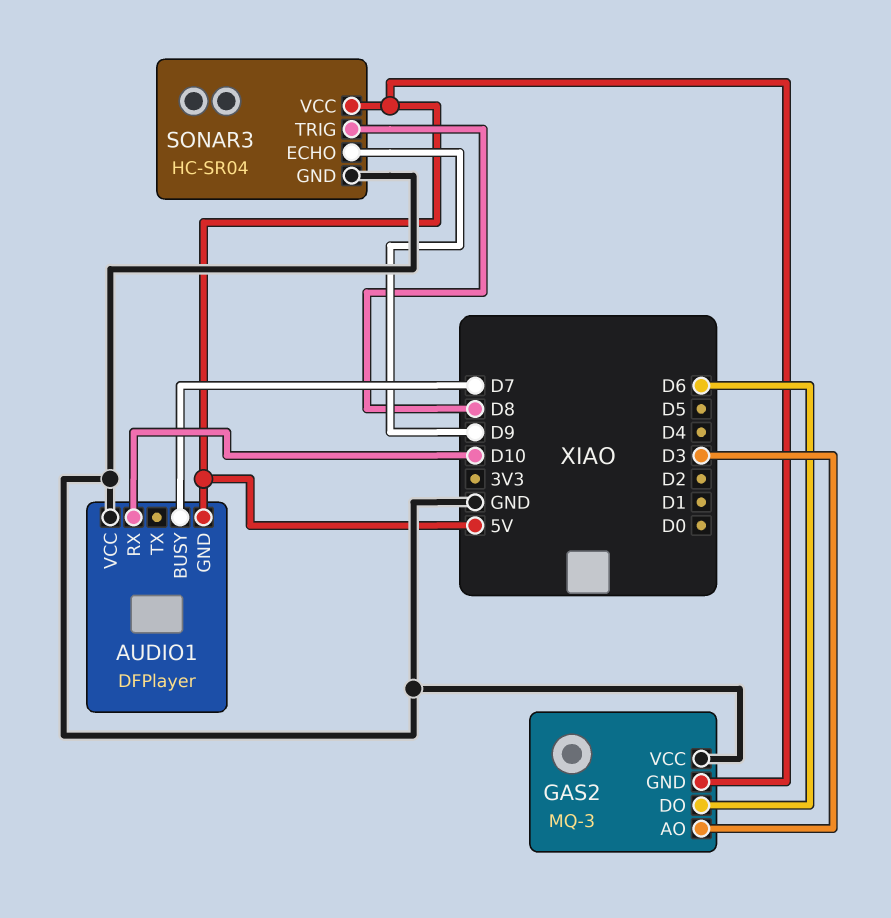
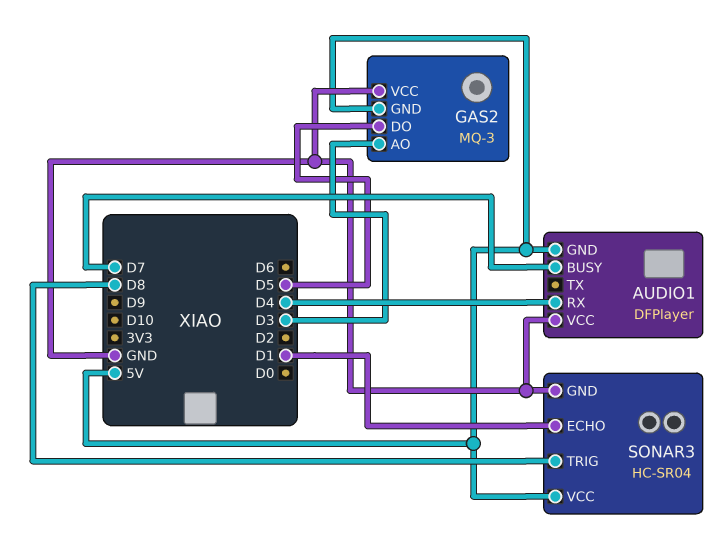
AUDIO1 pin RX: D10 -> D4
GAS2 pin DO: D6 -> D5
SONAR3 pin ECHO: D9 -> D1

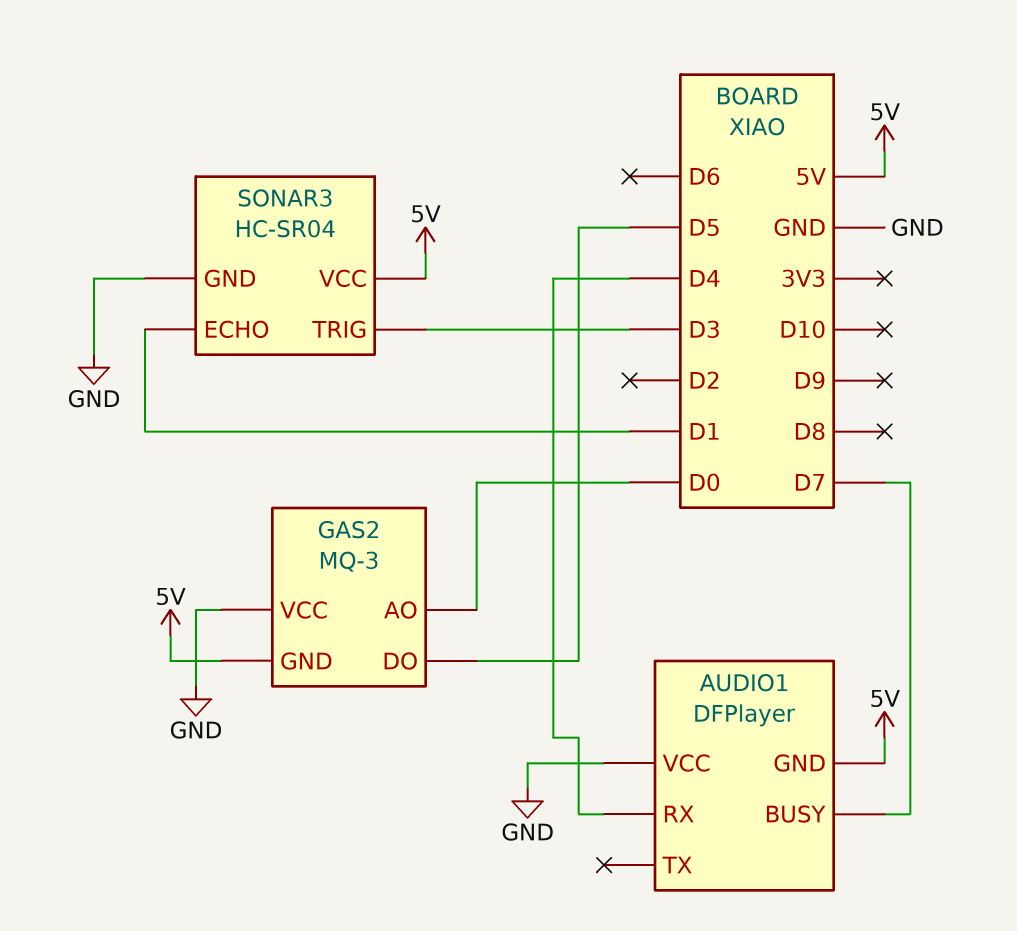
GAS2 pin AO: D3 -> D0
SONAR3 pin TRIG: D8 -> D3

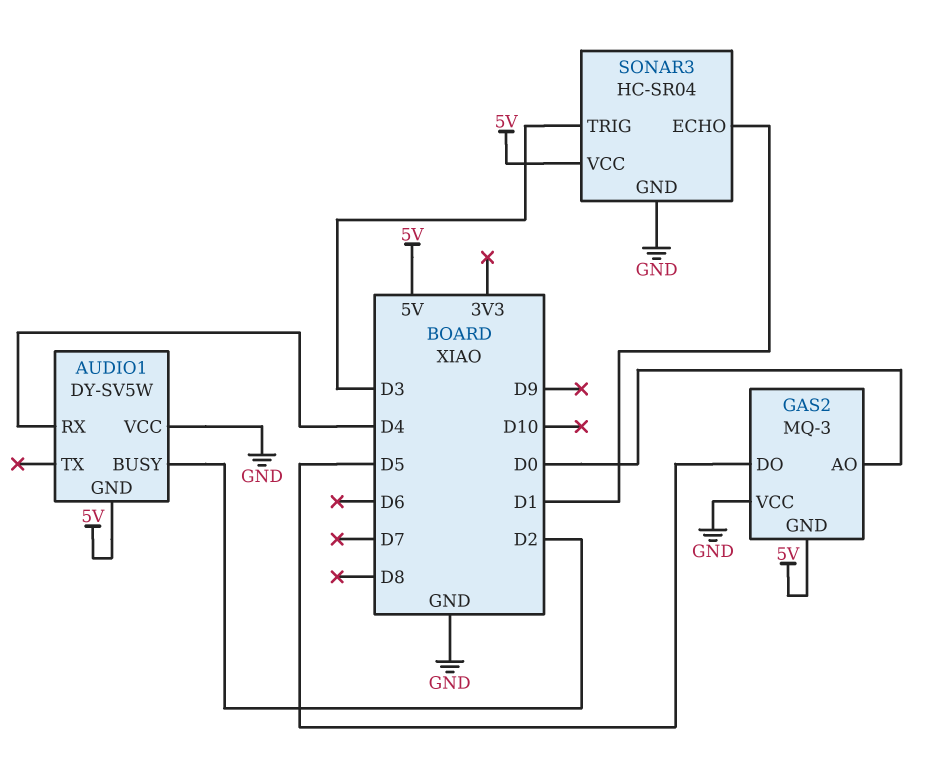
AUDIO1: DFPlayer -> DY-SV5W
AUDIO1 pin BUSY: D7 -> D2

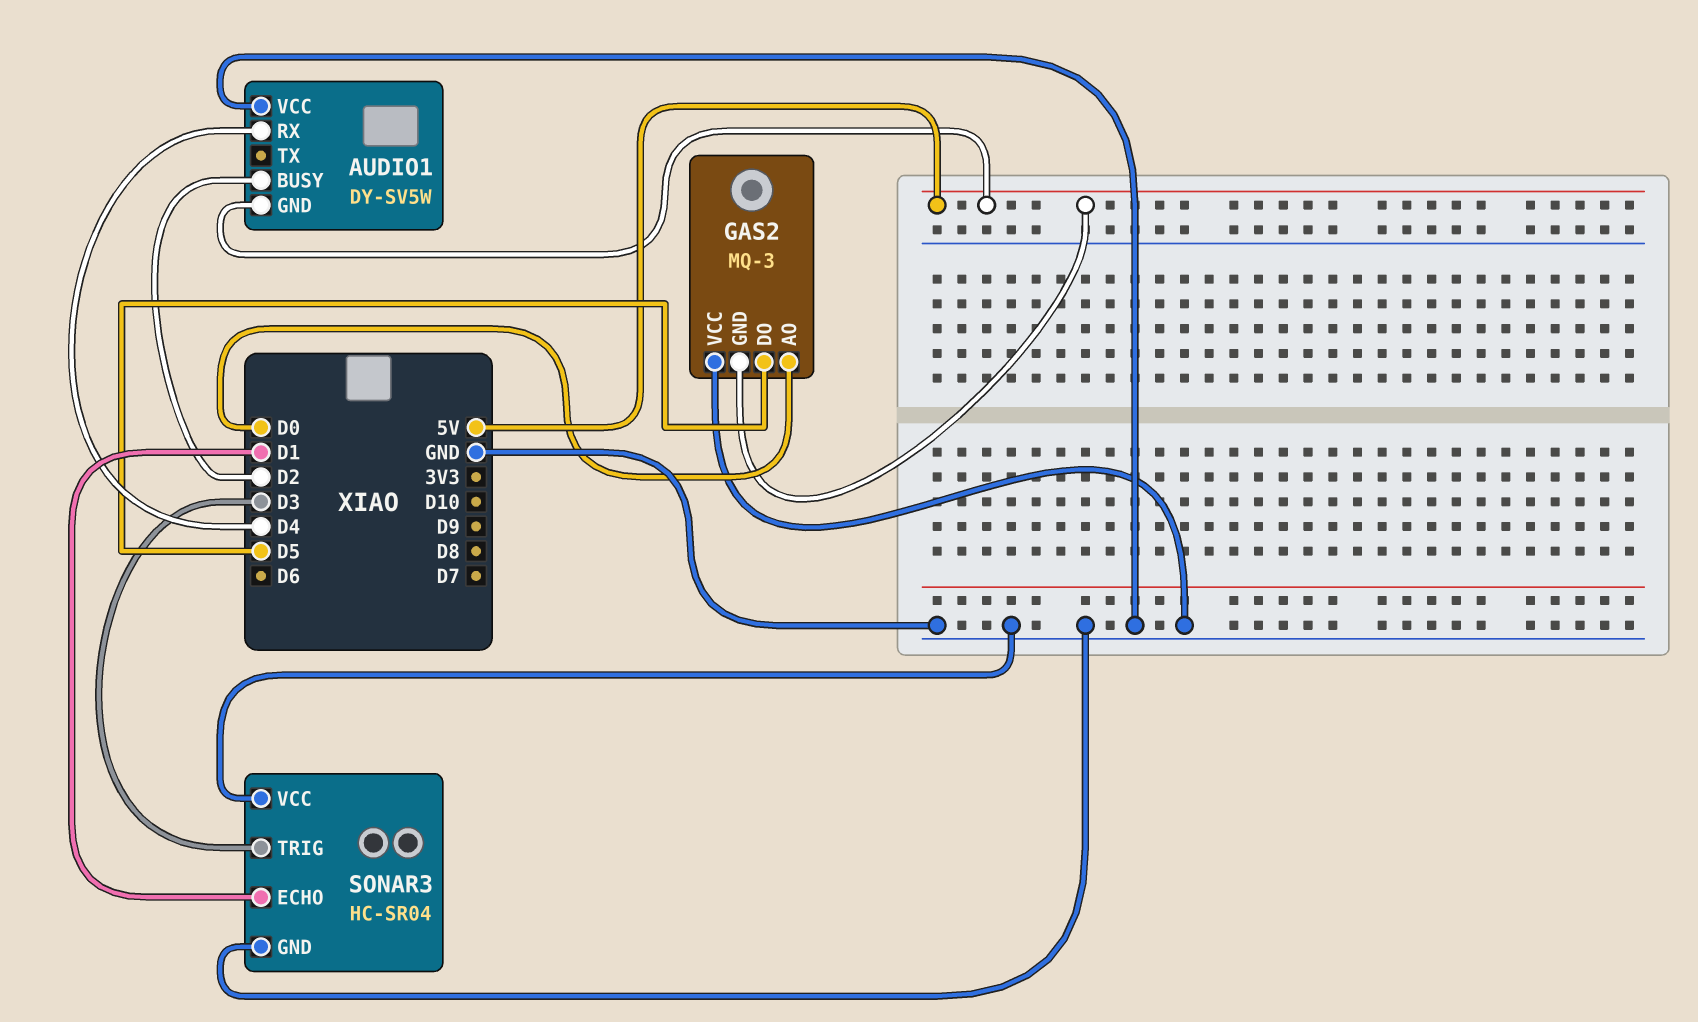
SONAR3 pin VCC: 5V -> GND

